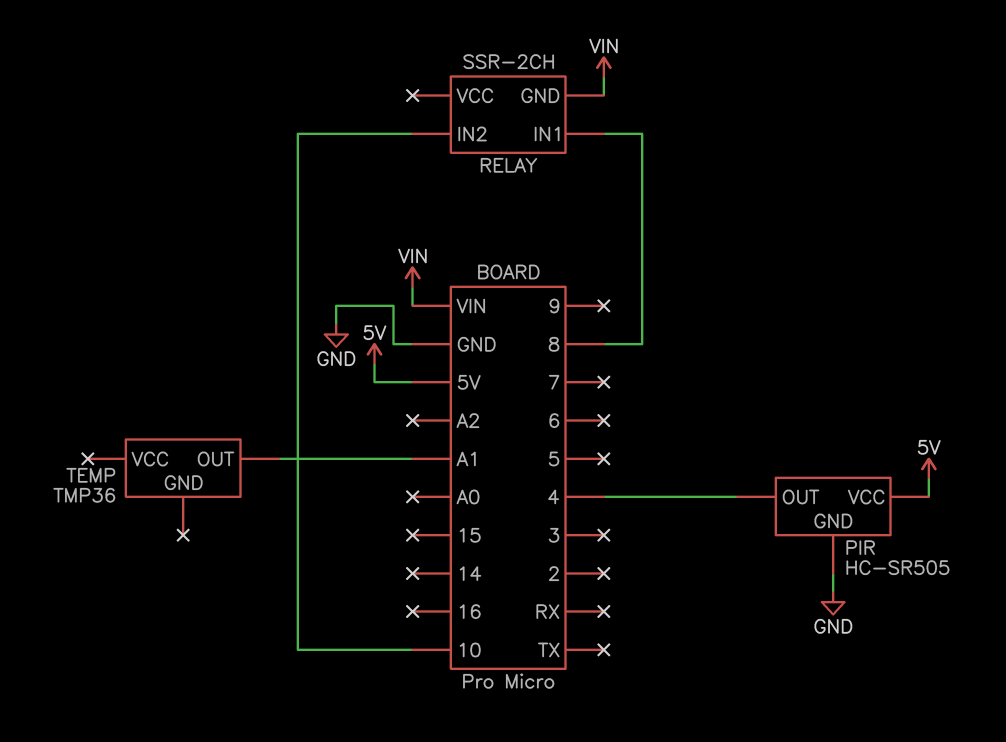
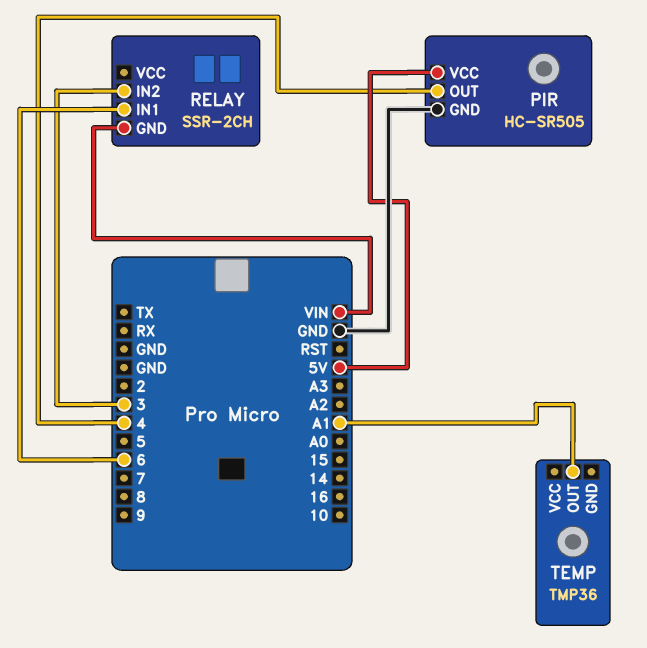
RELAY pin IN1: 8 -> 6
RELAY pin IN2: 10 -> 3

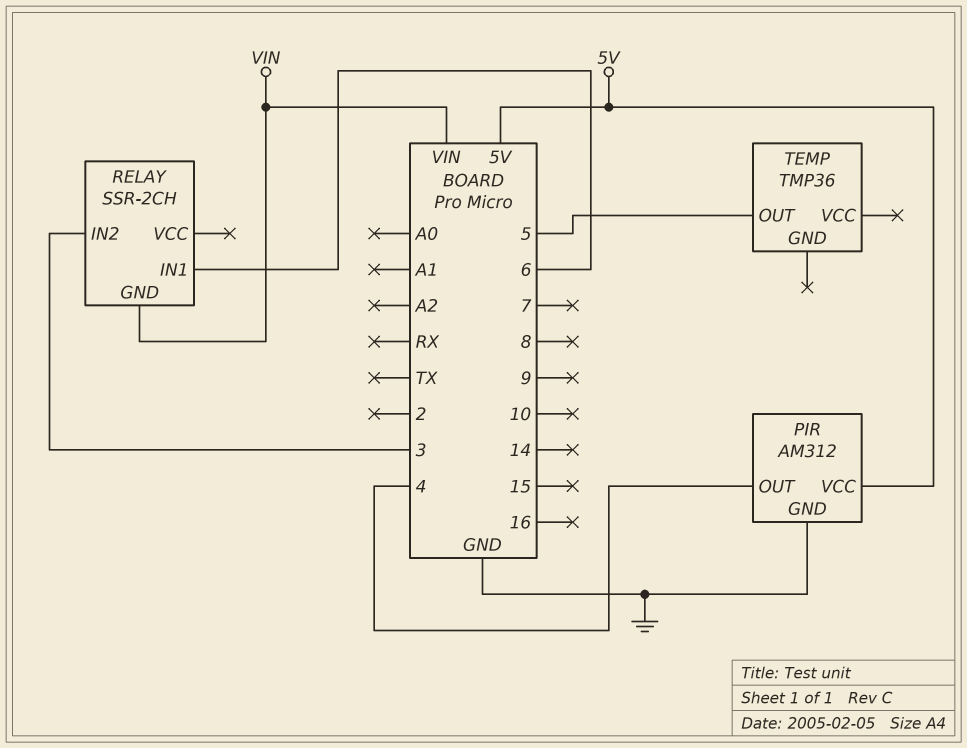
PIR: HC-SR505 -> AM312
TEMP pin OUT: A1 -> 5

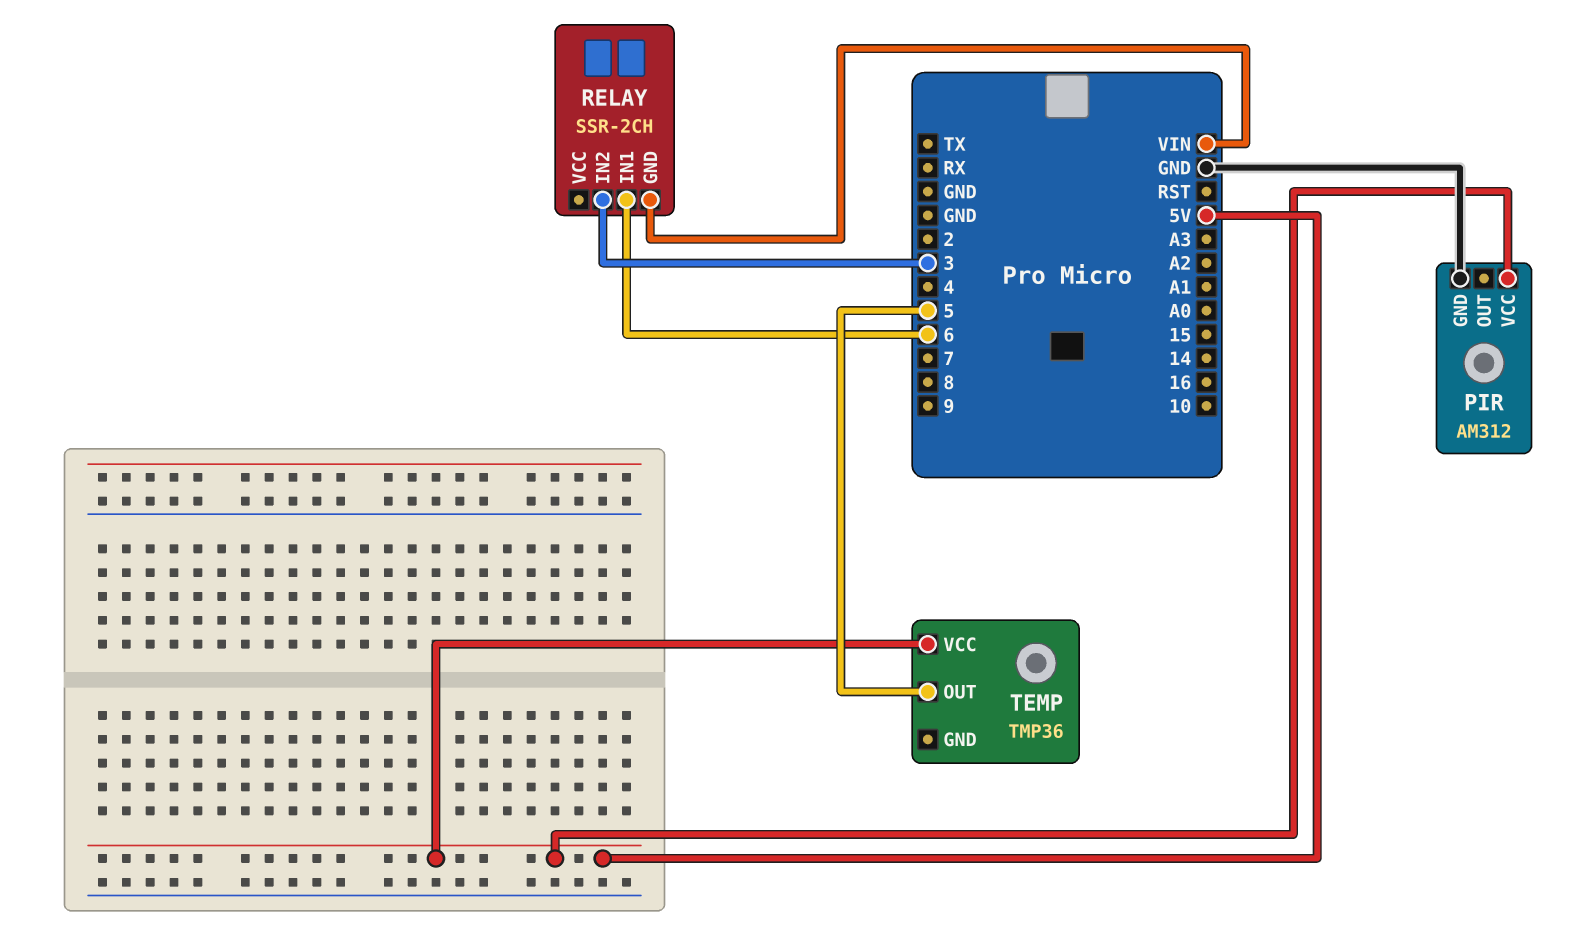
PIR pin OUT: 4 -> none
TEMP pin VCC: none -> 5V

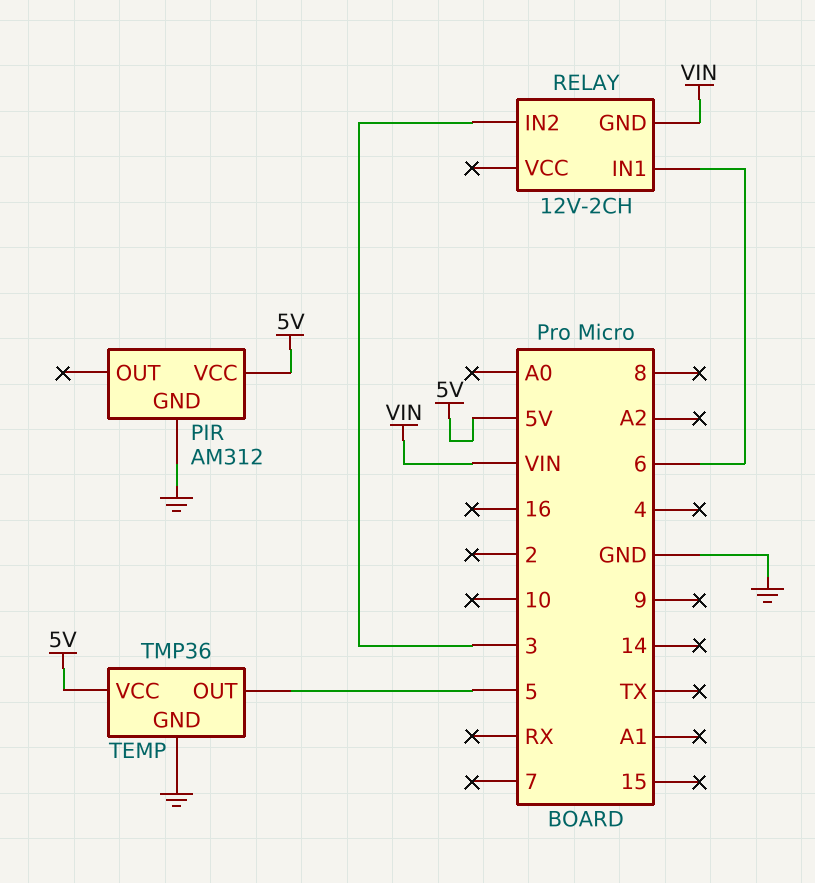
RELAY: SSR-2CH -> 12V-2CH
TEMP pin GND: none -> GND

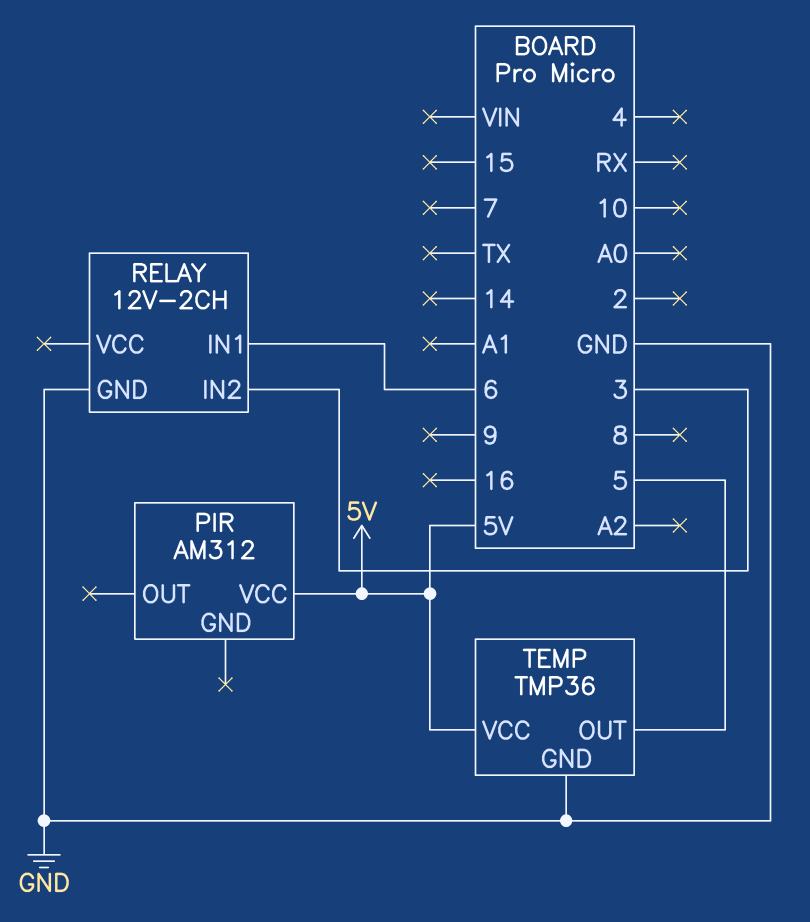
PIR pin GND: GND -> none
RELAY pin GND: VIN -> GND

